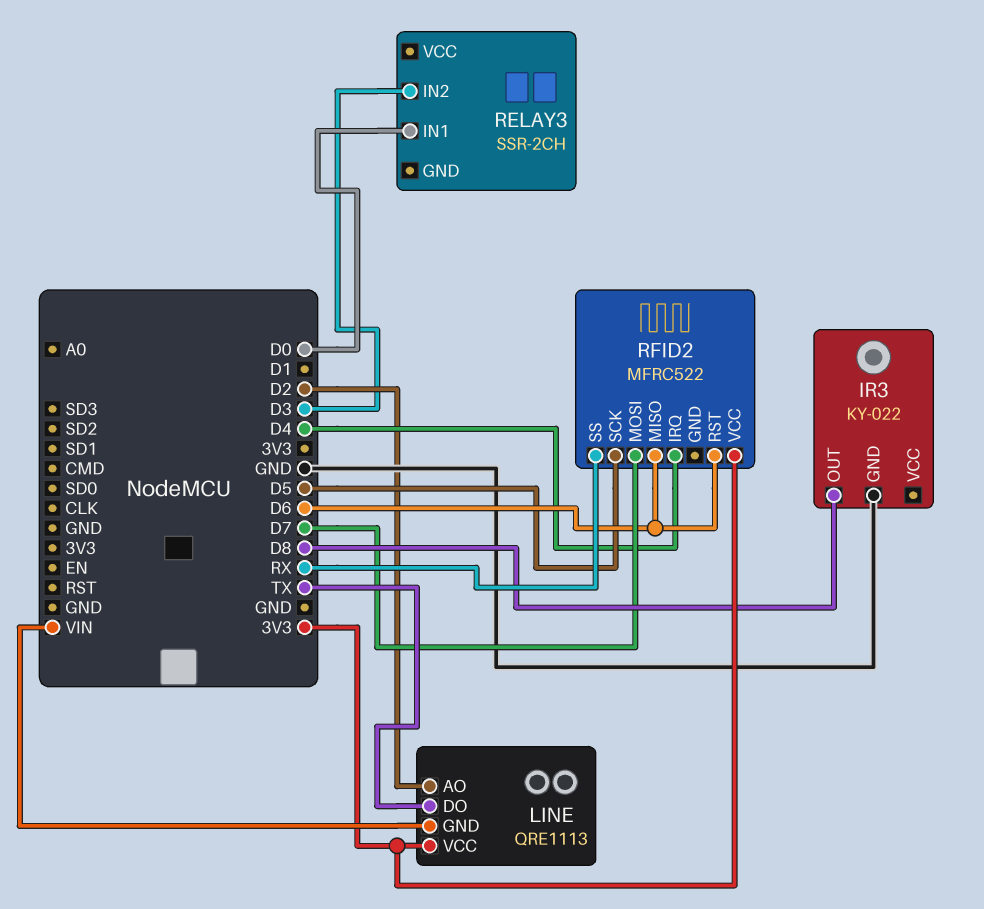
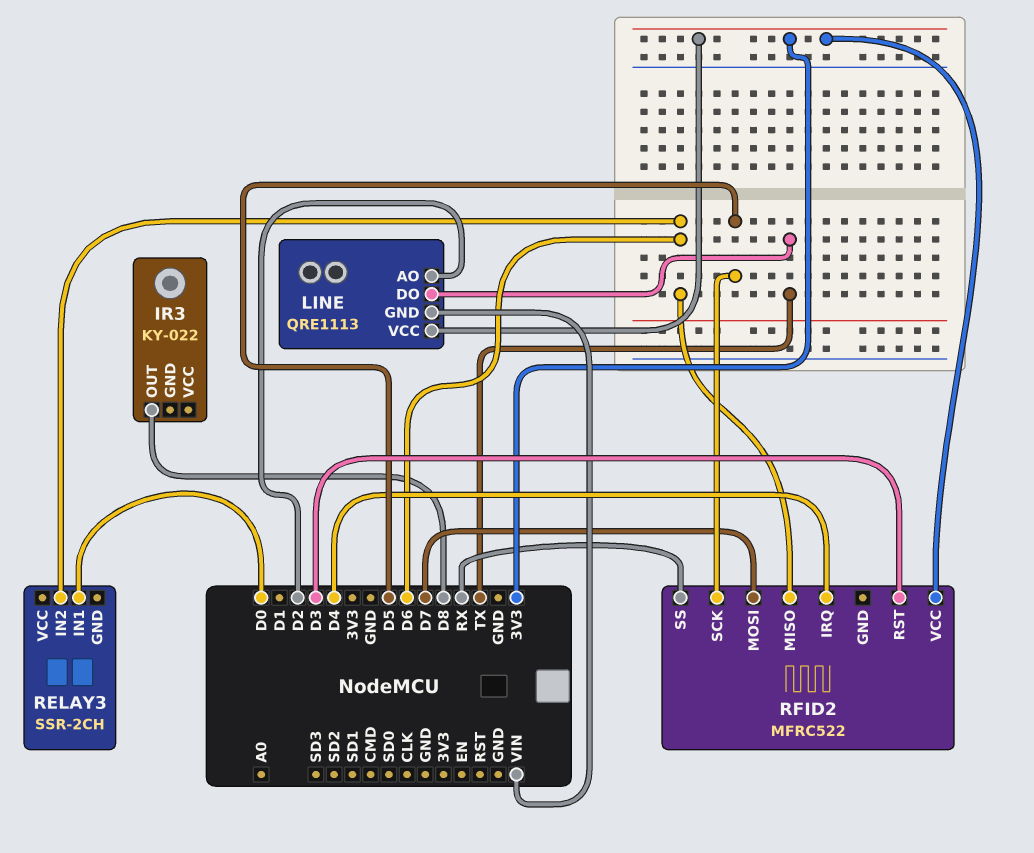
IR3 pin GND: GND -> none
RELAY3 pin IN2: D3 -> D6
RFID2 pin RST: D6 -> D3

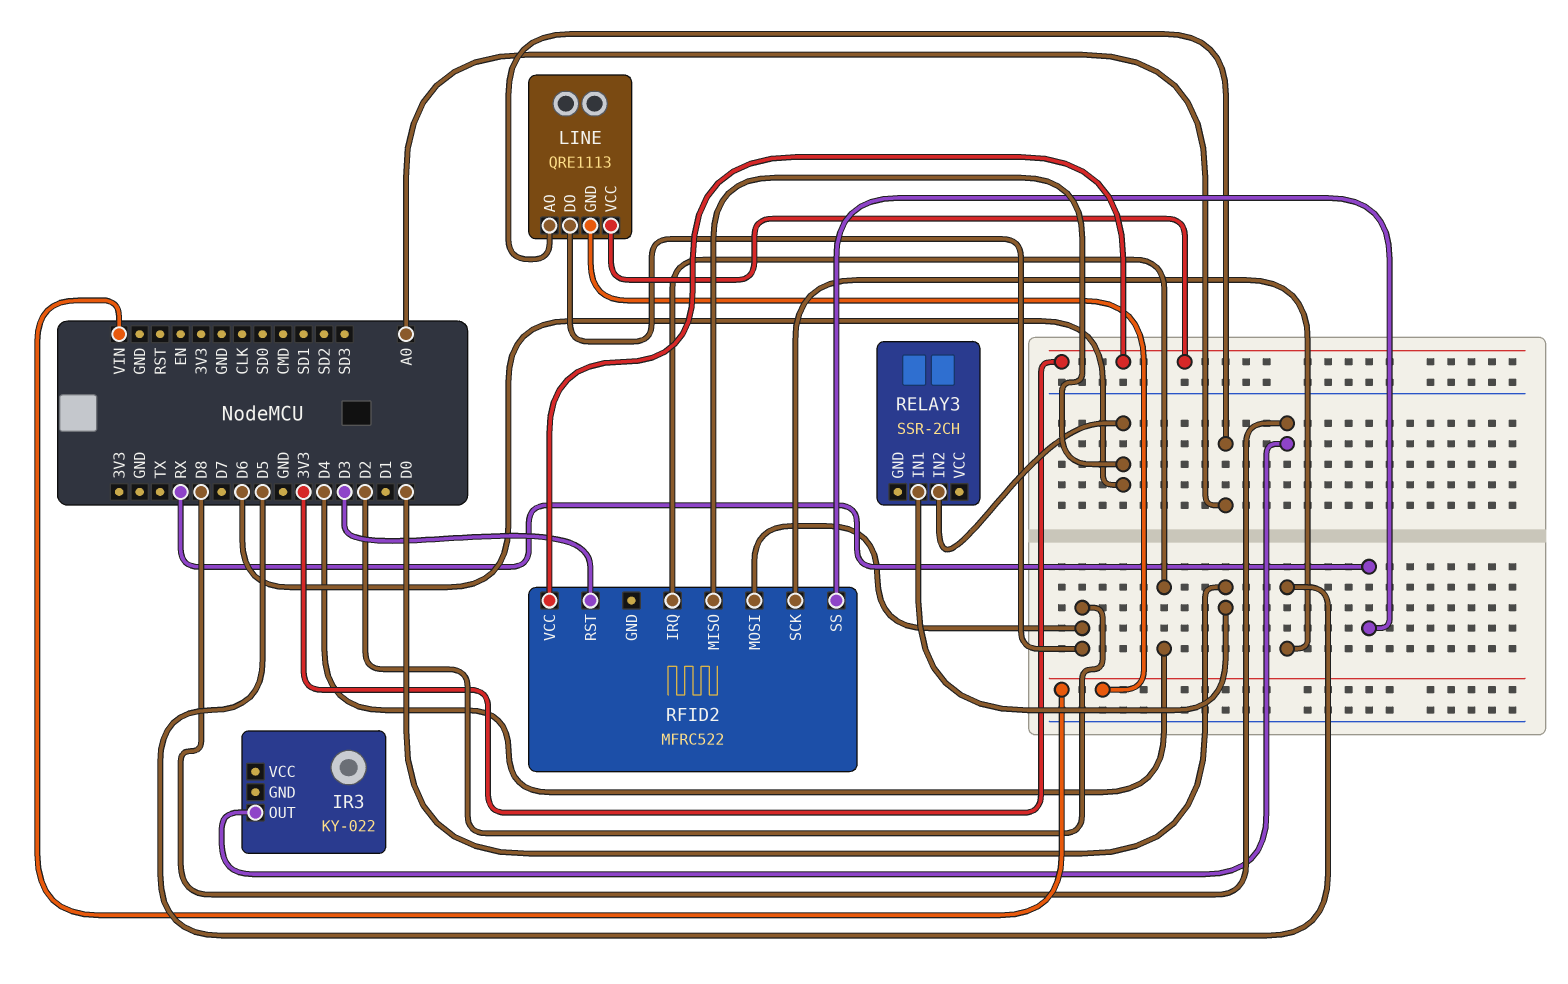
LINE pin AO: D2 -> A0
LINE pin DO: TX -> D2
RFID2 pin MOSI: D7 -> D2

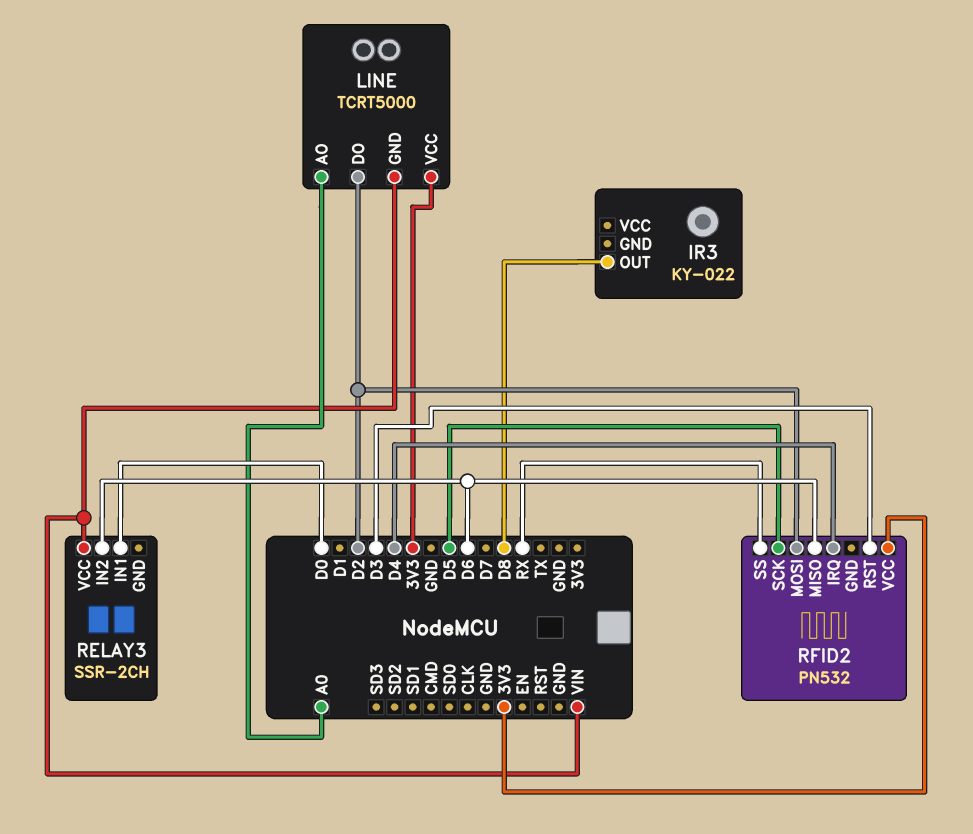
LINE: QRE1113 -> TCRT5000
RELAY3 pin VCC: none -> VIN
RFID2: MFRC522 -> PN532

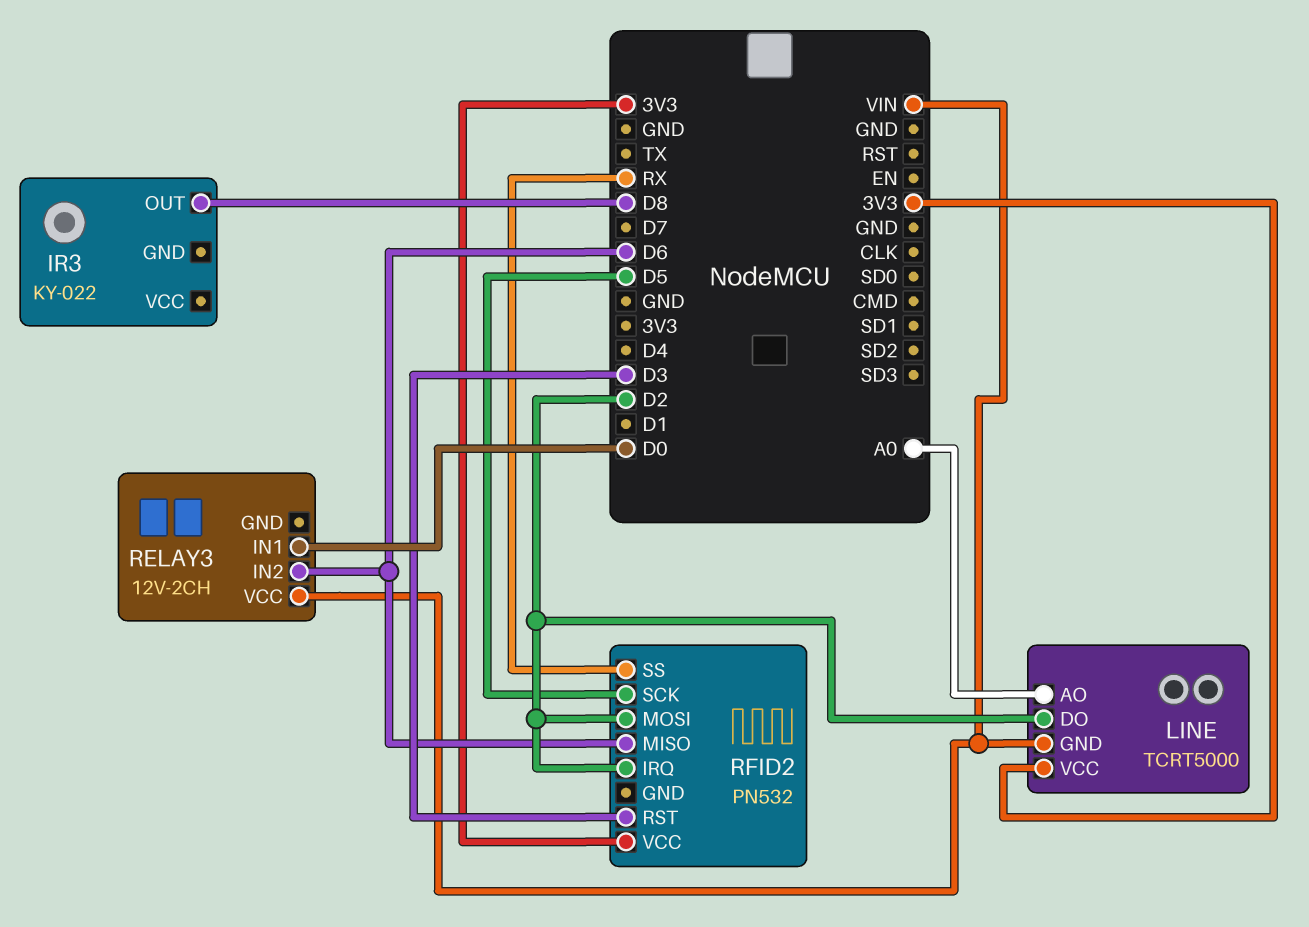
RELAY3: SSR-2CH -> 12V-2CH
RFID2 pin IRQ: D4 -> D2

